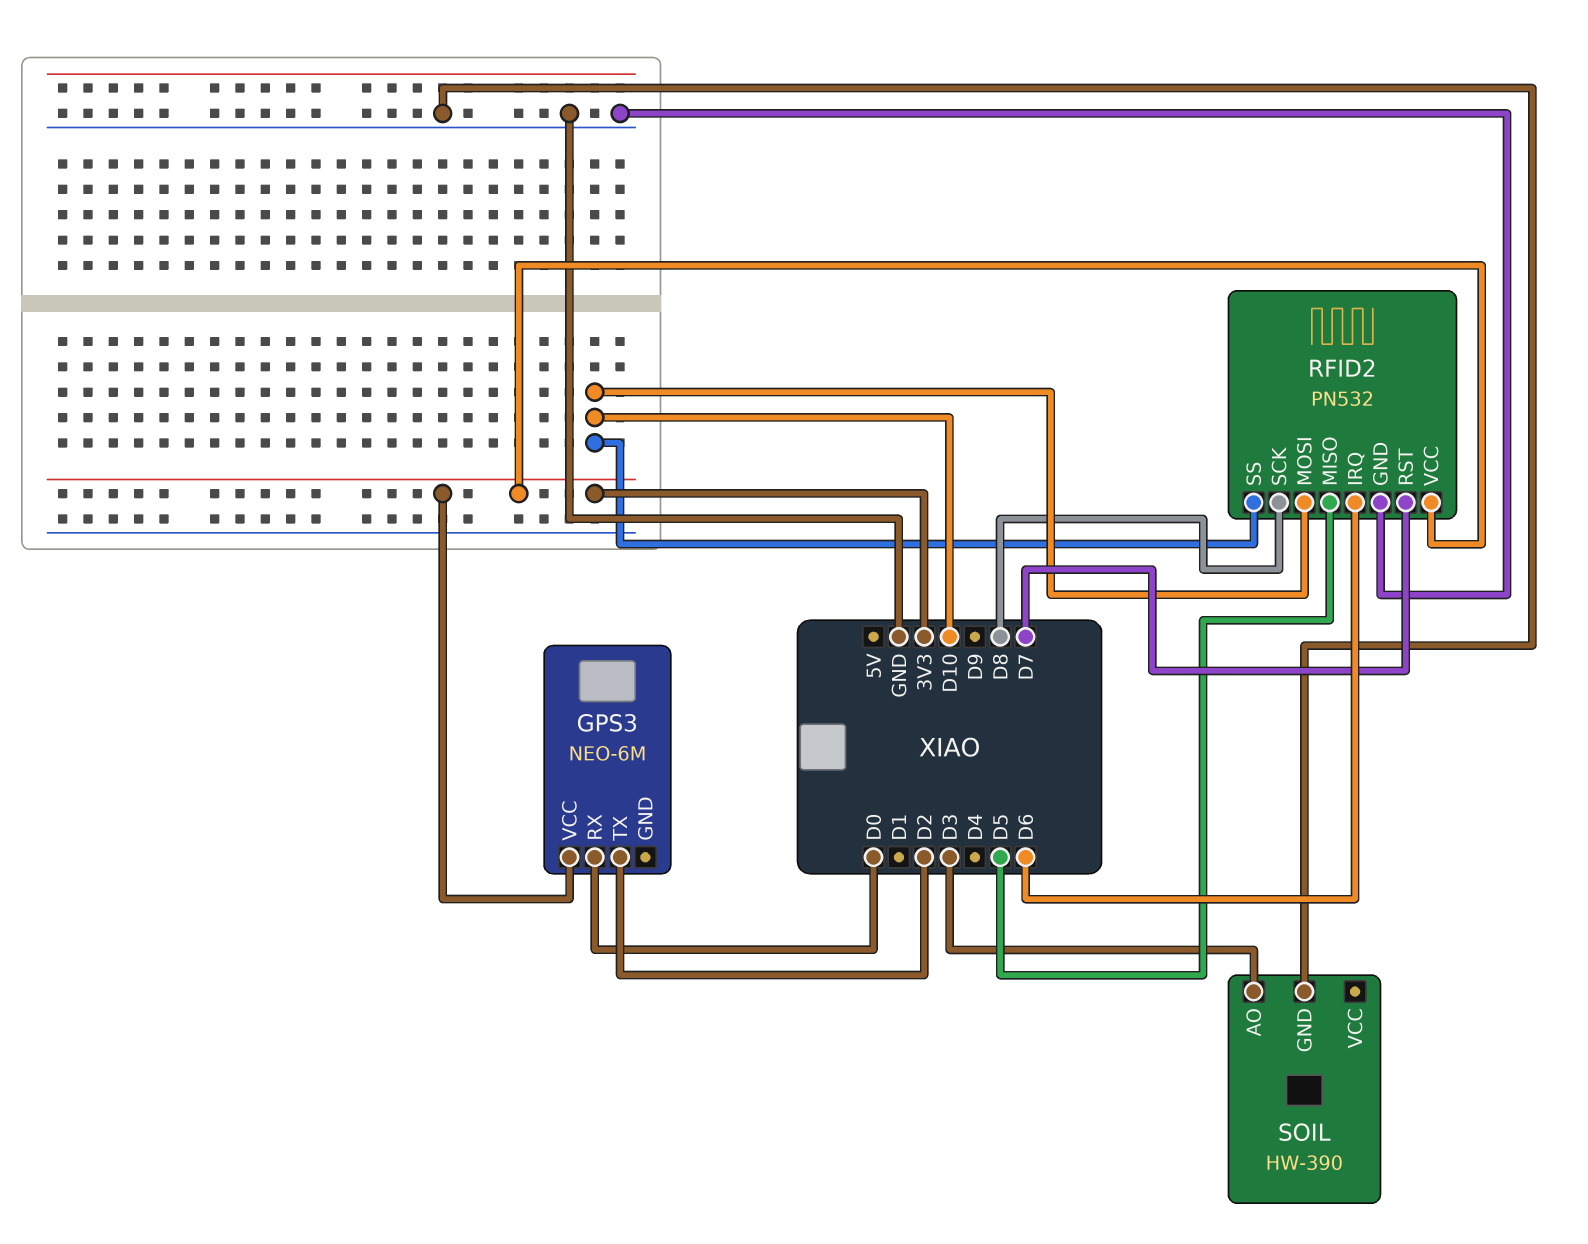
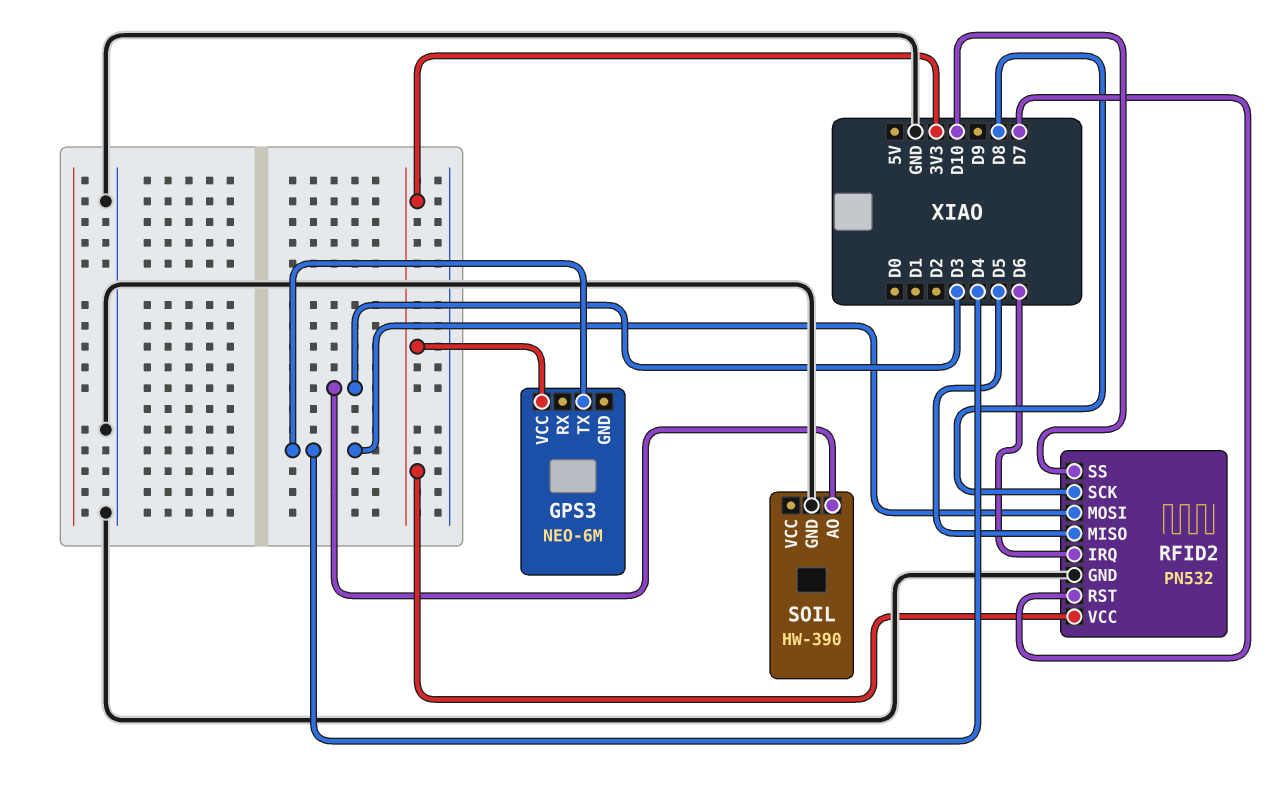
GPS3 pin RX: D0 -> none
GPS3 pin TX: D2 -> D4
RFID2 pin MOSI: D10 -> D4

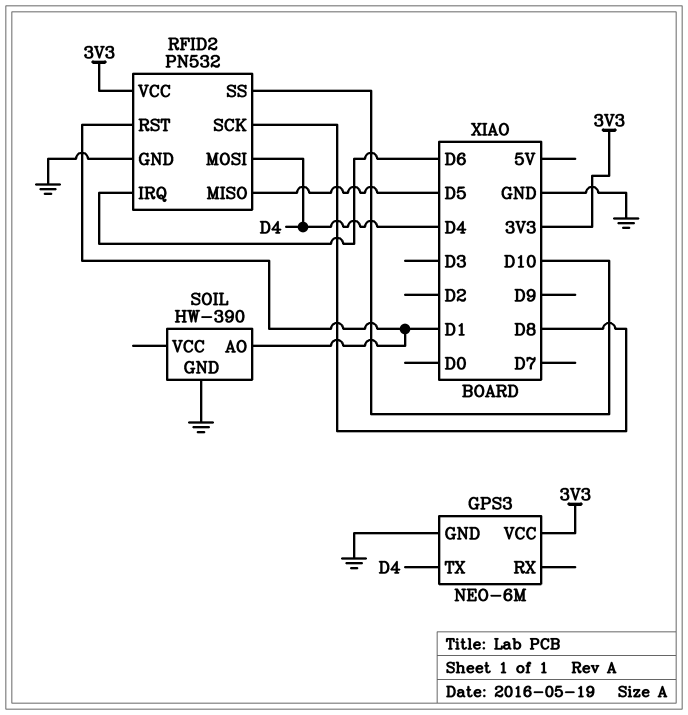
GPS3 pin GND: none -> GND
RFID2 pin RST: D7 -> D1
SOIL pin AO: D3 -> D1

